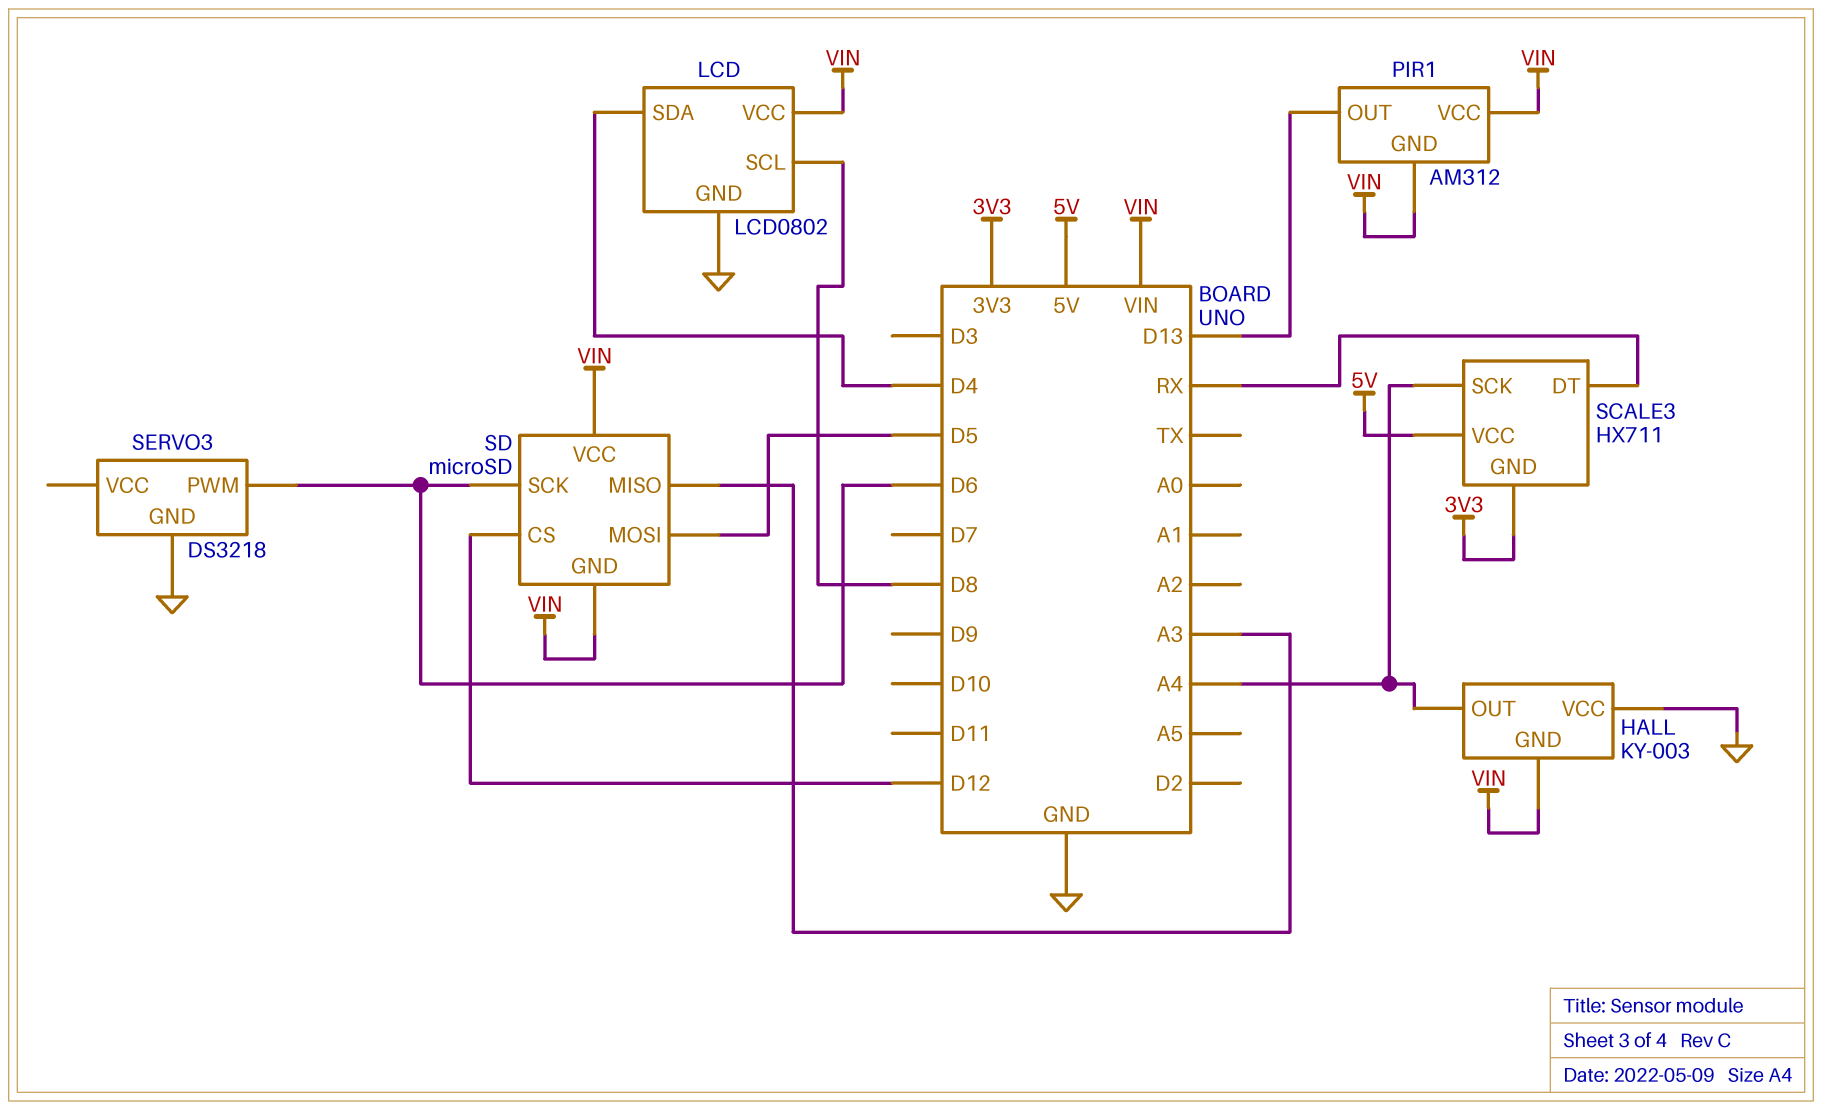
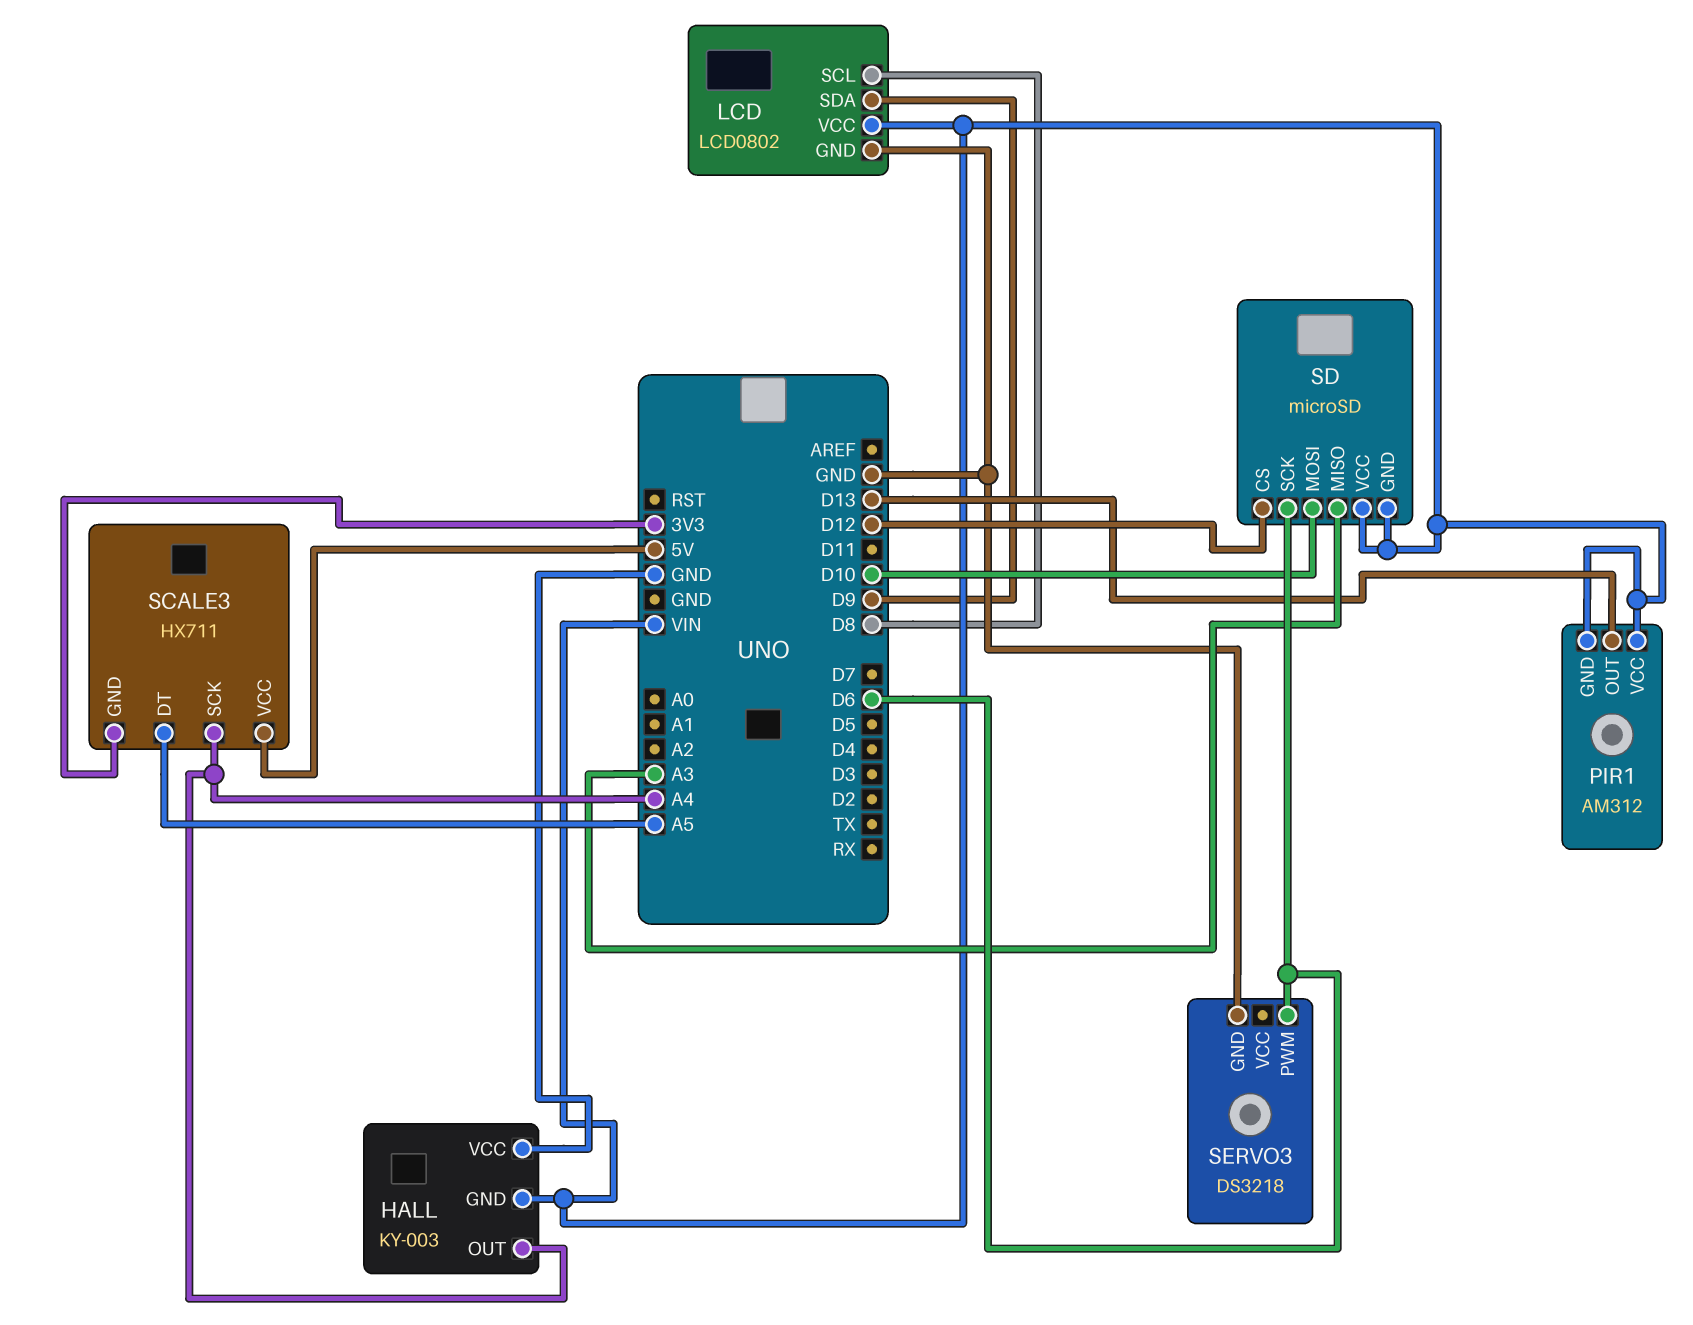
LCD pin SDA: D4 -> D9
SCALE3 pin DT: RX -> A5
SD pin MOSI: D5 -> D10

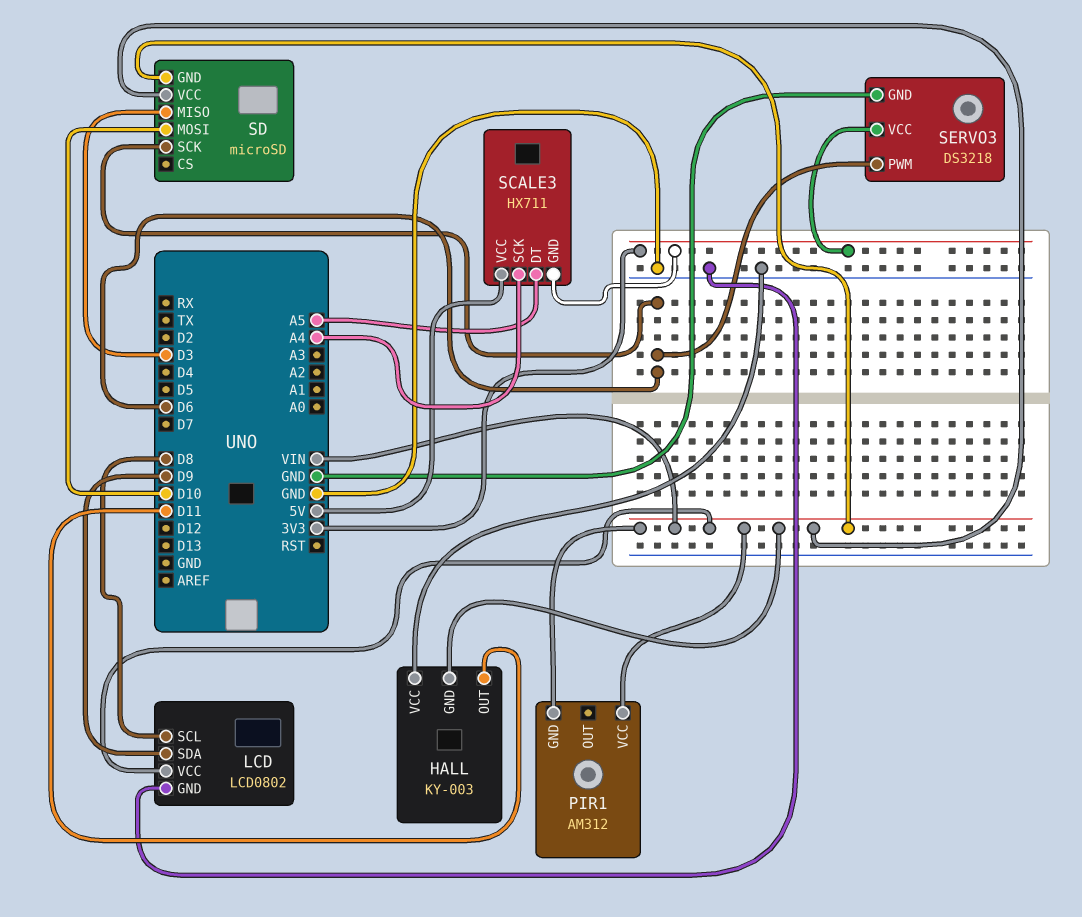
HALL pin OUT: A4 -> D11
PIR1 pin OUT: D13 -> none
SD pin CS: D12 -> none
SD pin MISO: A3 -> D3
SERVO3 pin VCC: none -> 3V3

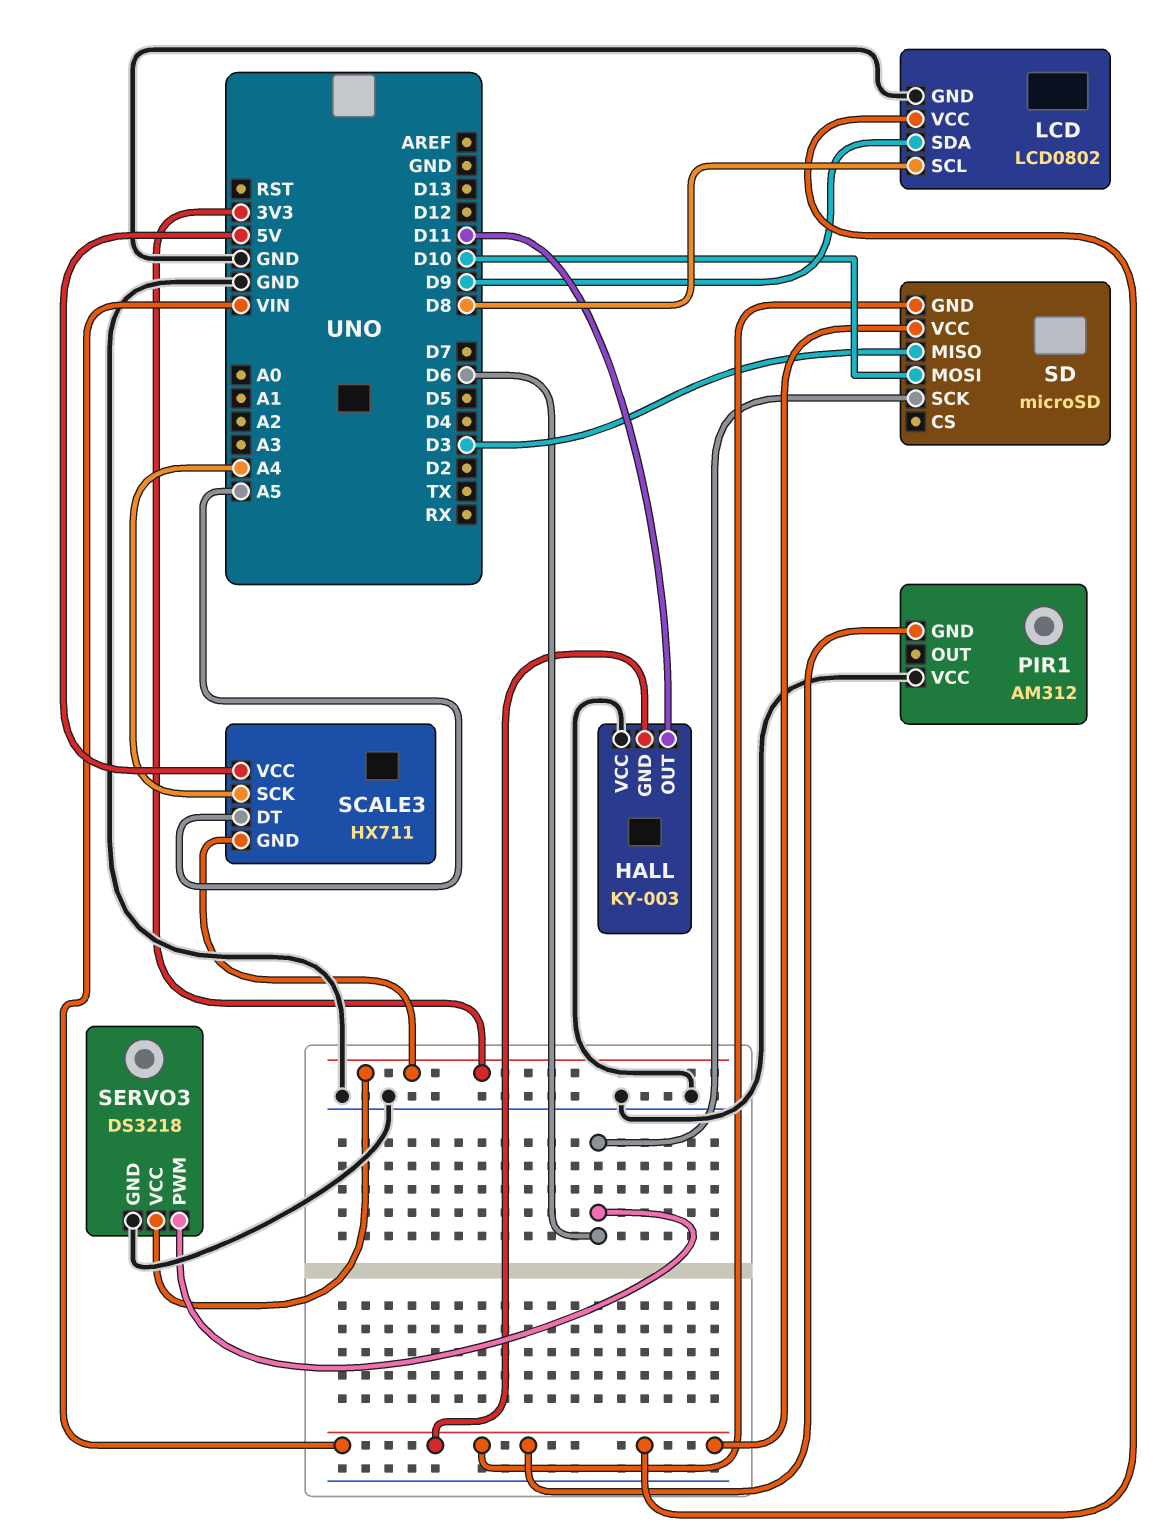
PIR1 pin VCC: VIN -> GND

